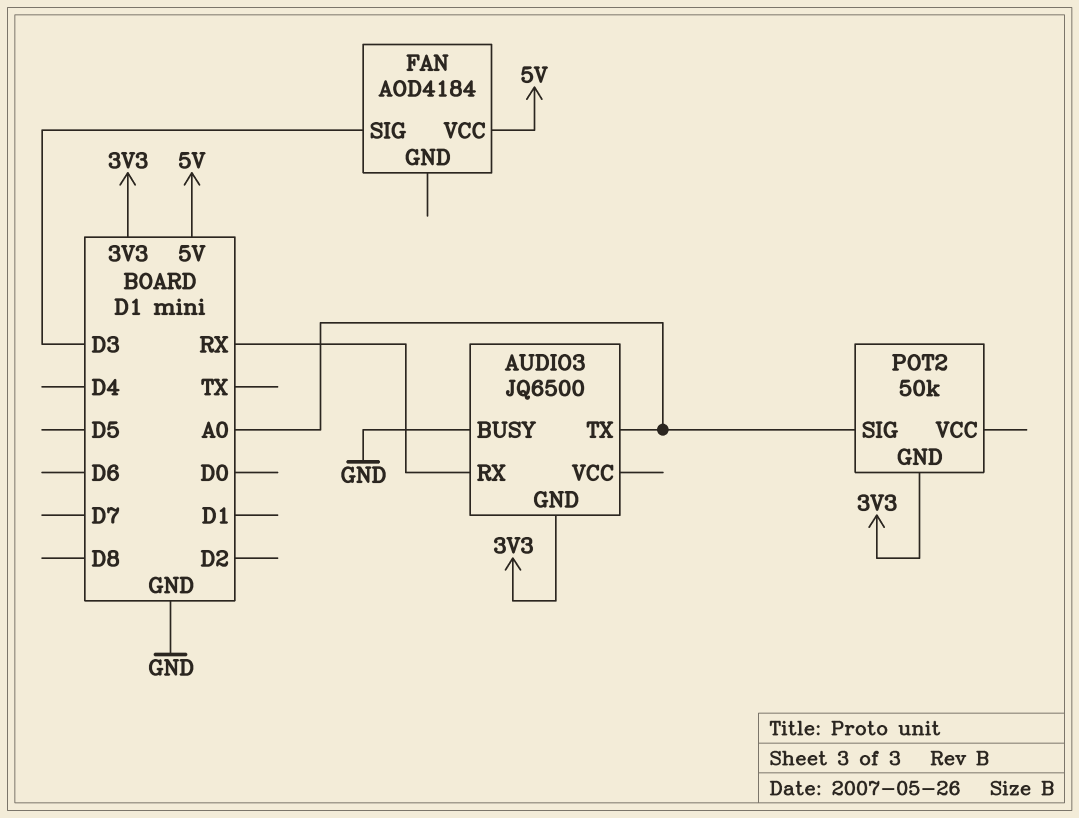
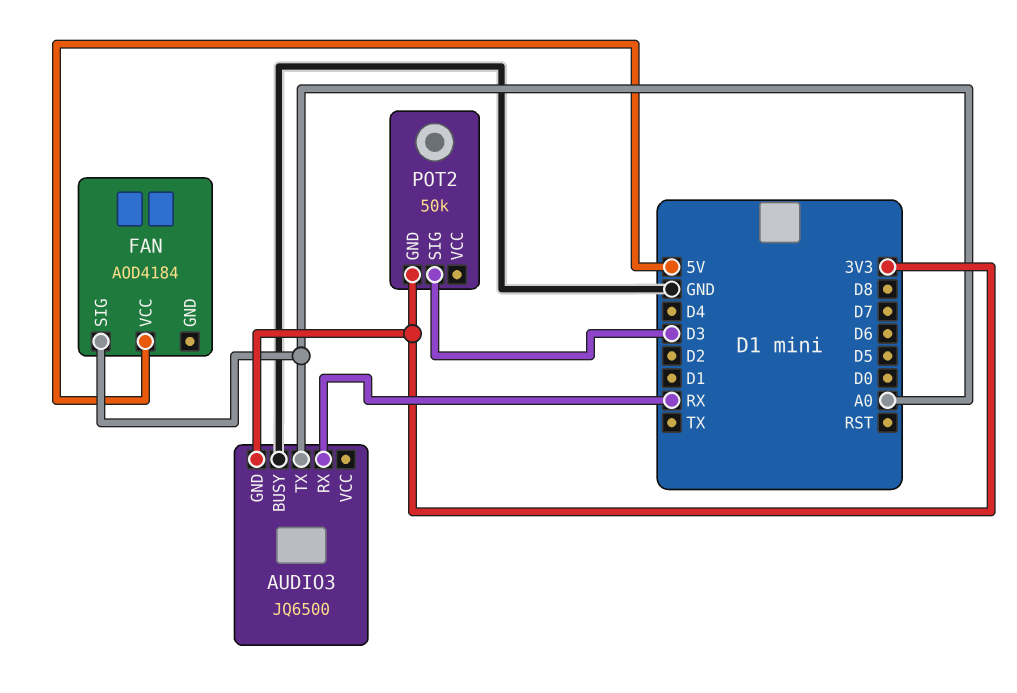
FAN pin SIG: D3 -> A0
POT2 pin SIG: A0 -> D3

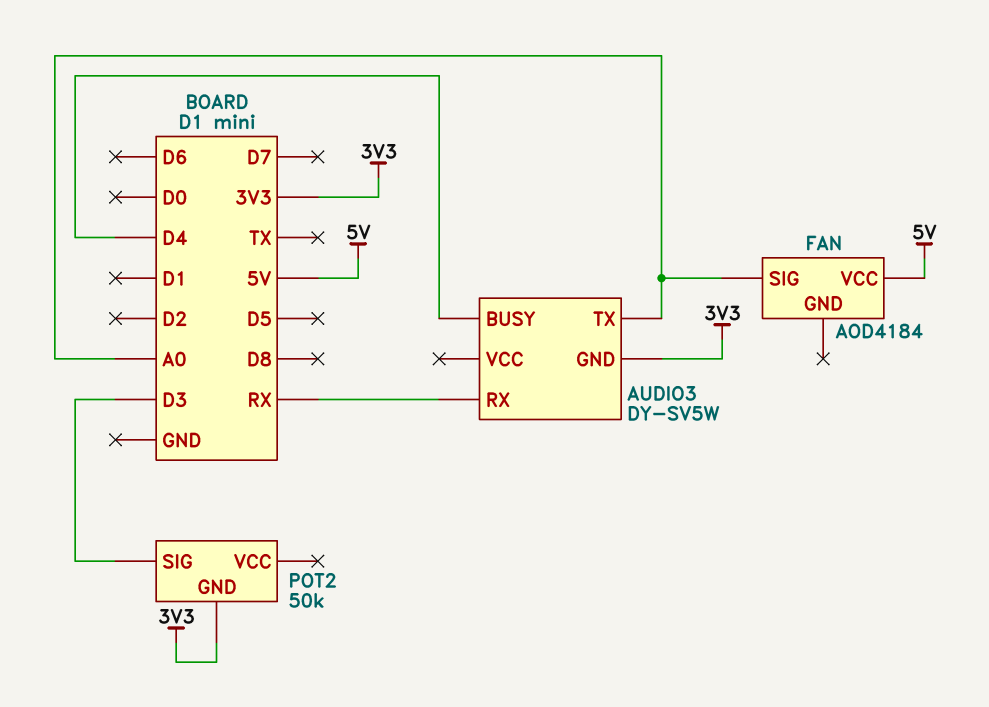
AUDIO3: JQ6500 -> DY-SV5W
AUDIO3 pin BUSY: GND -> D4

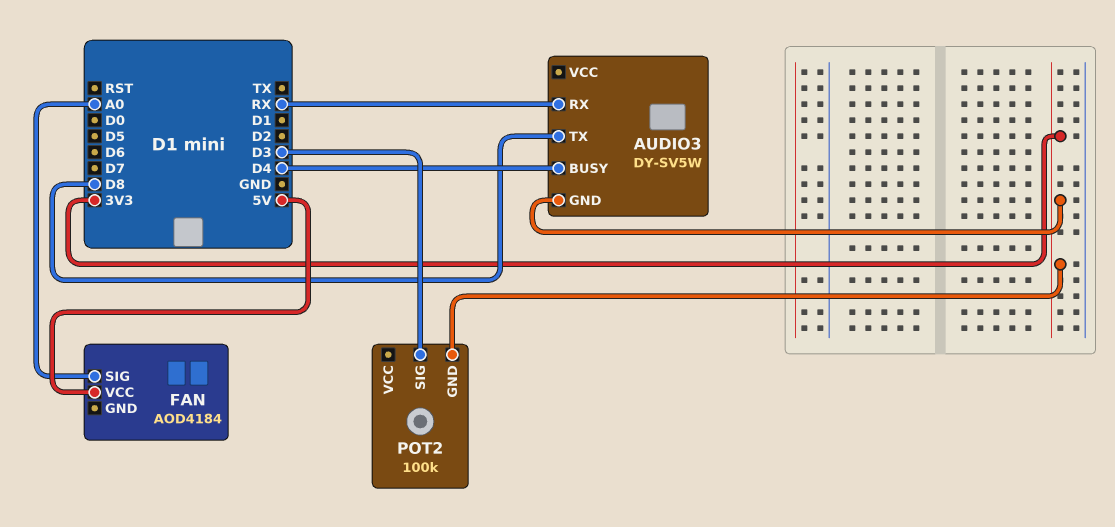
AUDIO3 pin TX: A0 -> D8
POT2: 50k -> 100k

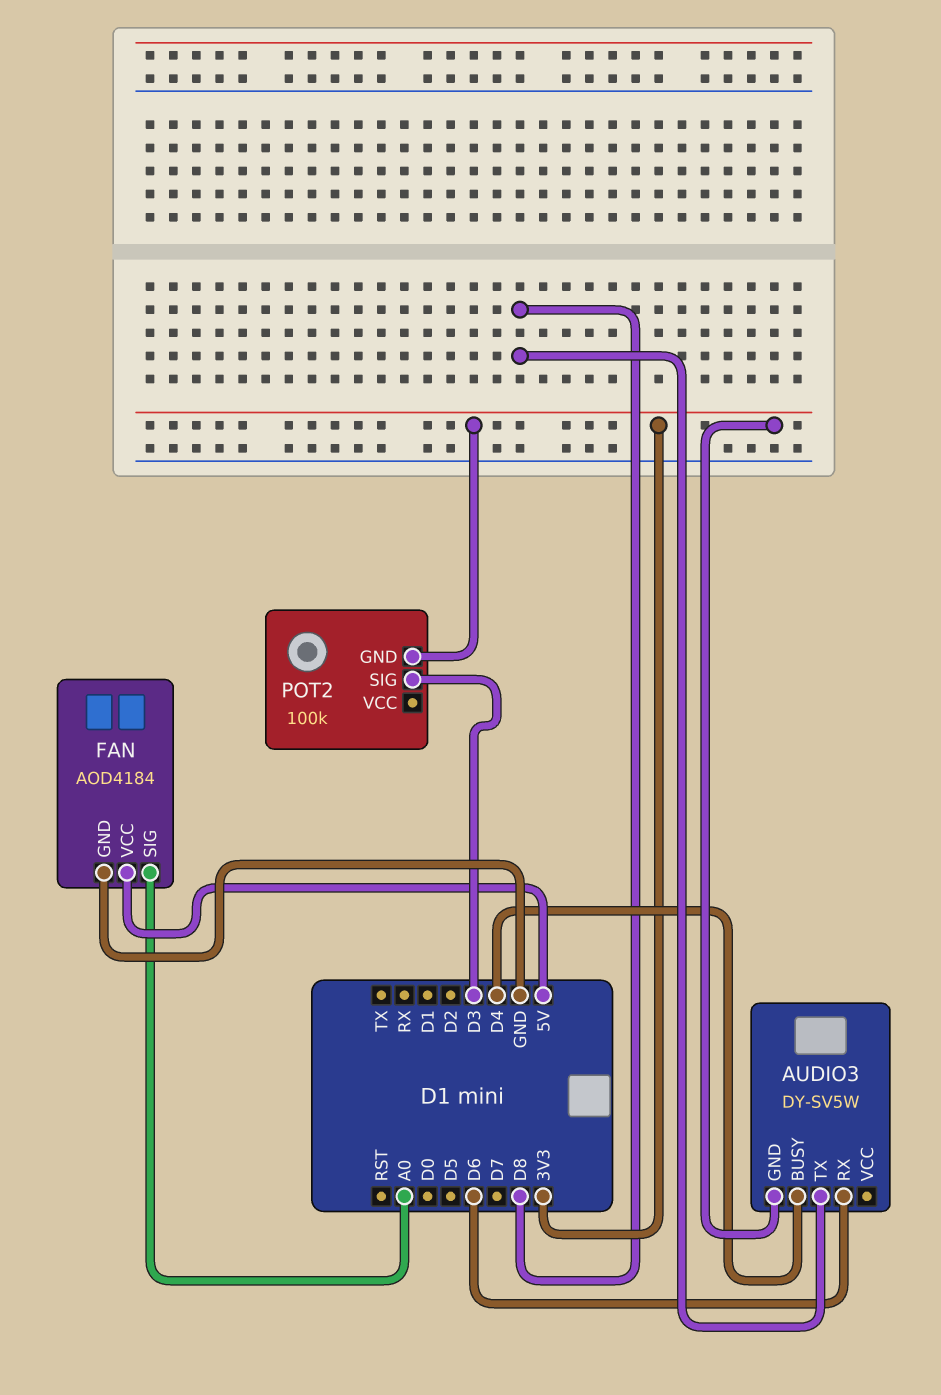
AUDIO3 pin RX: RX -> D6
FAN pin GND: none -> GND

